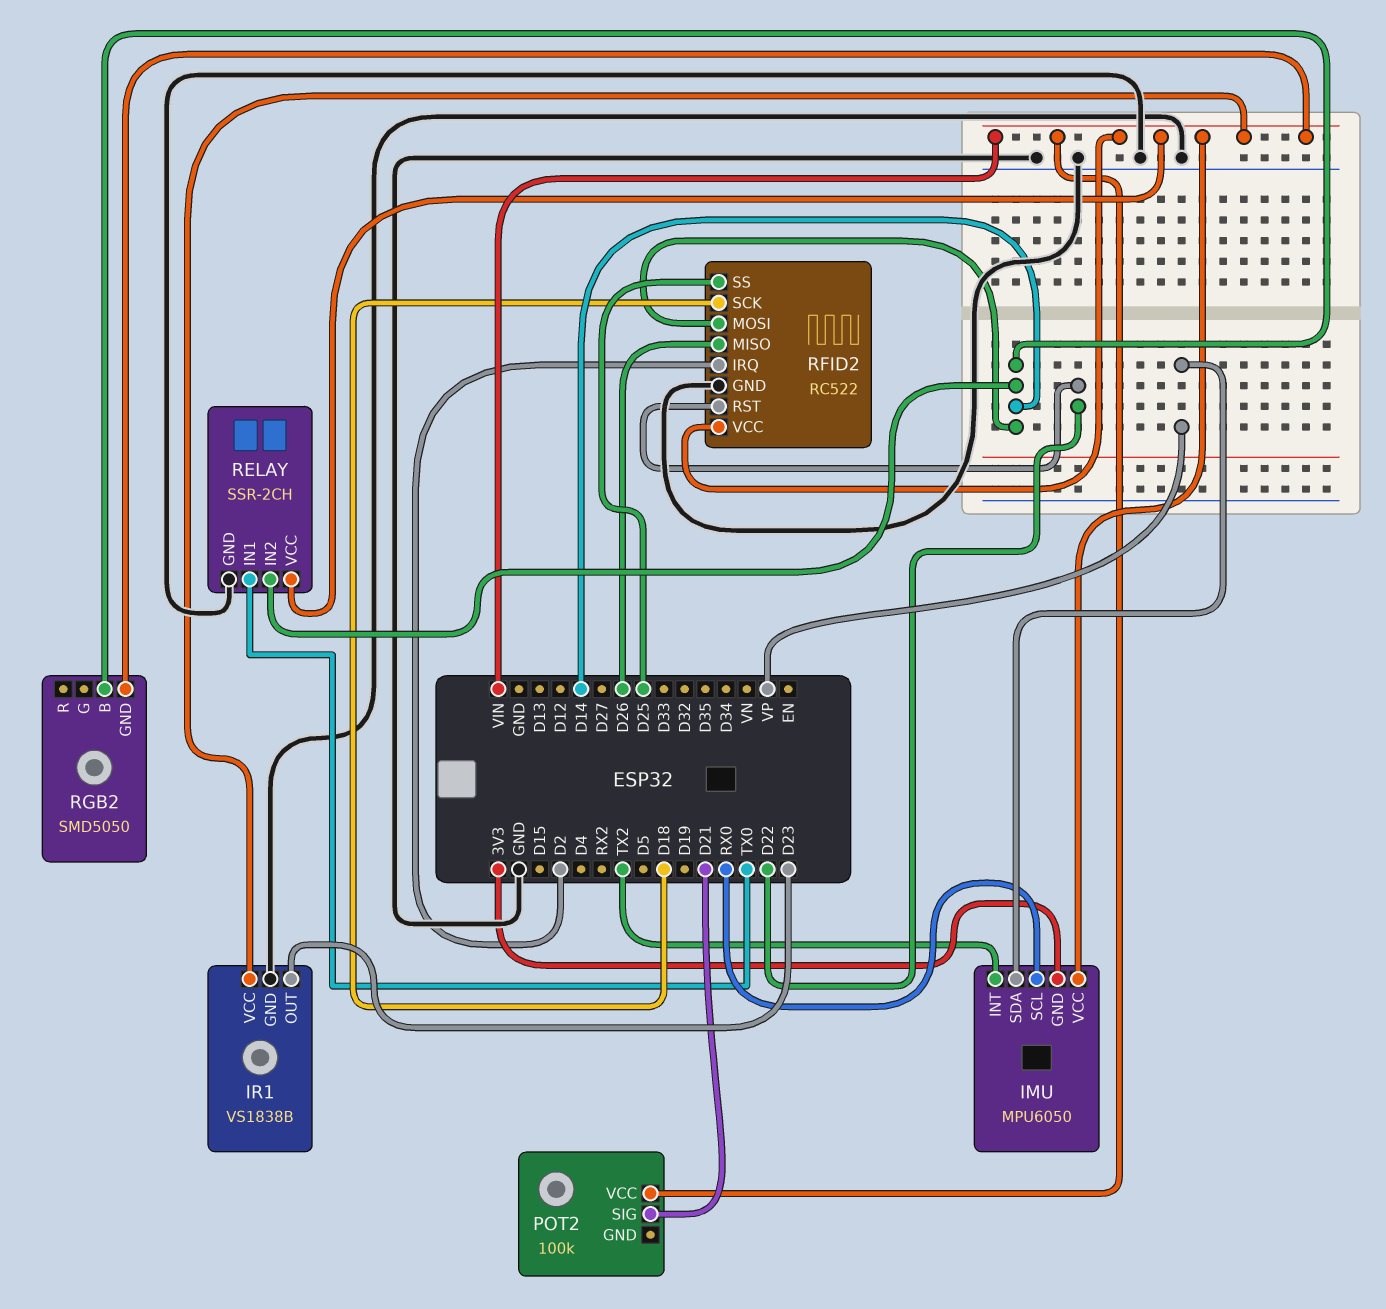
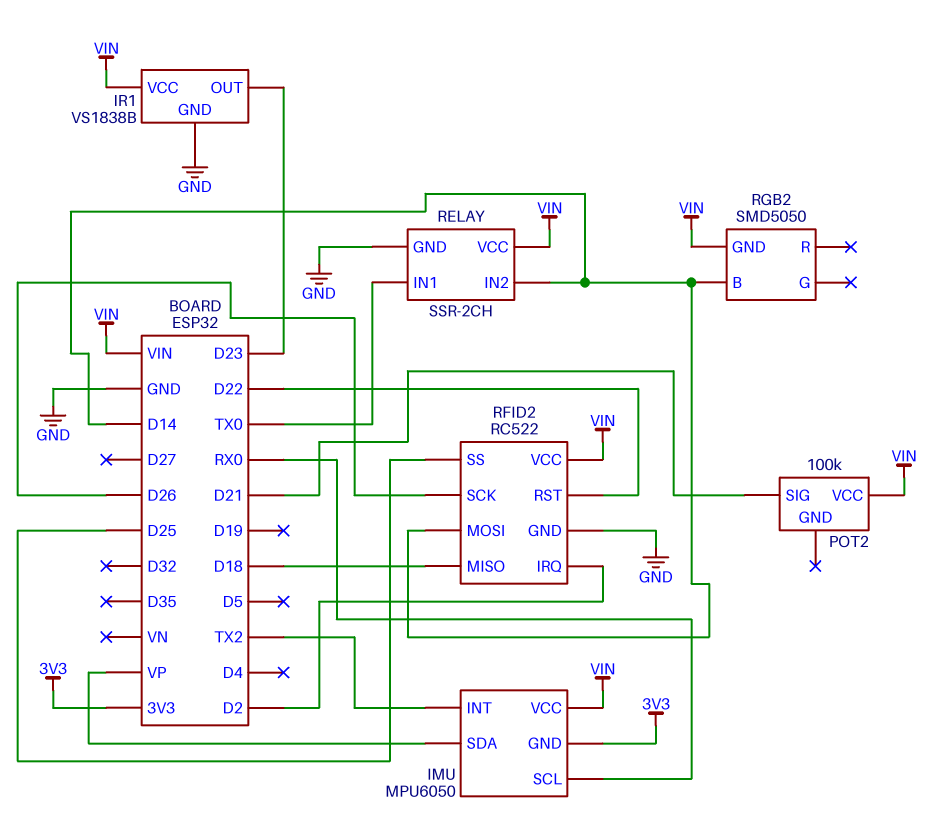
RFID2 pin MISO: D26 -> D18
RFID2 pin SCK: D18 -> D26

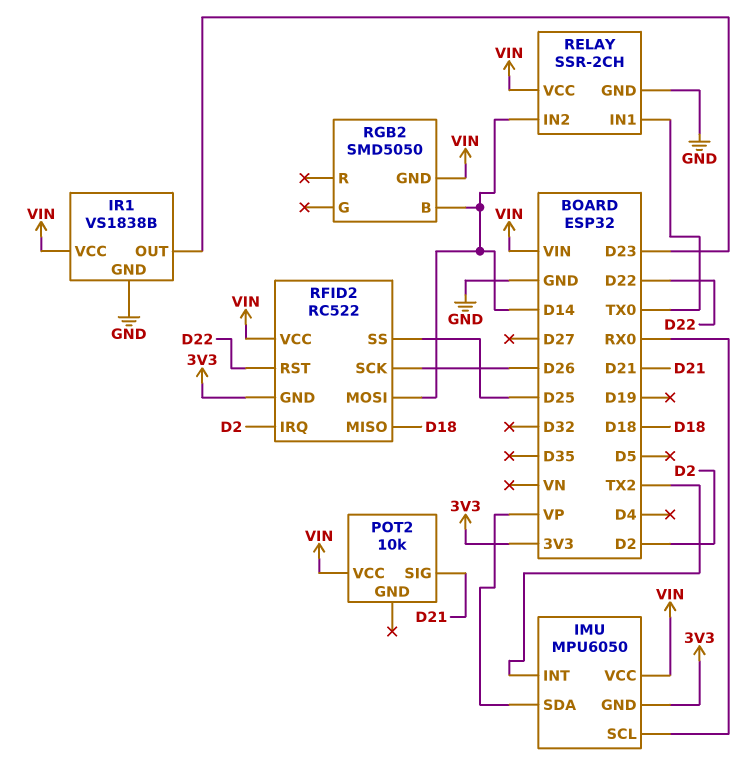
POT2: 100k -> 10k
RFID2 pin GND: GND -> 3V3

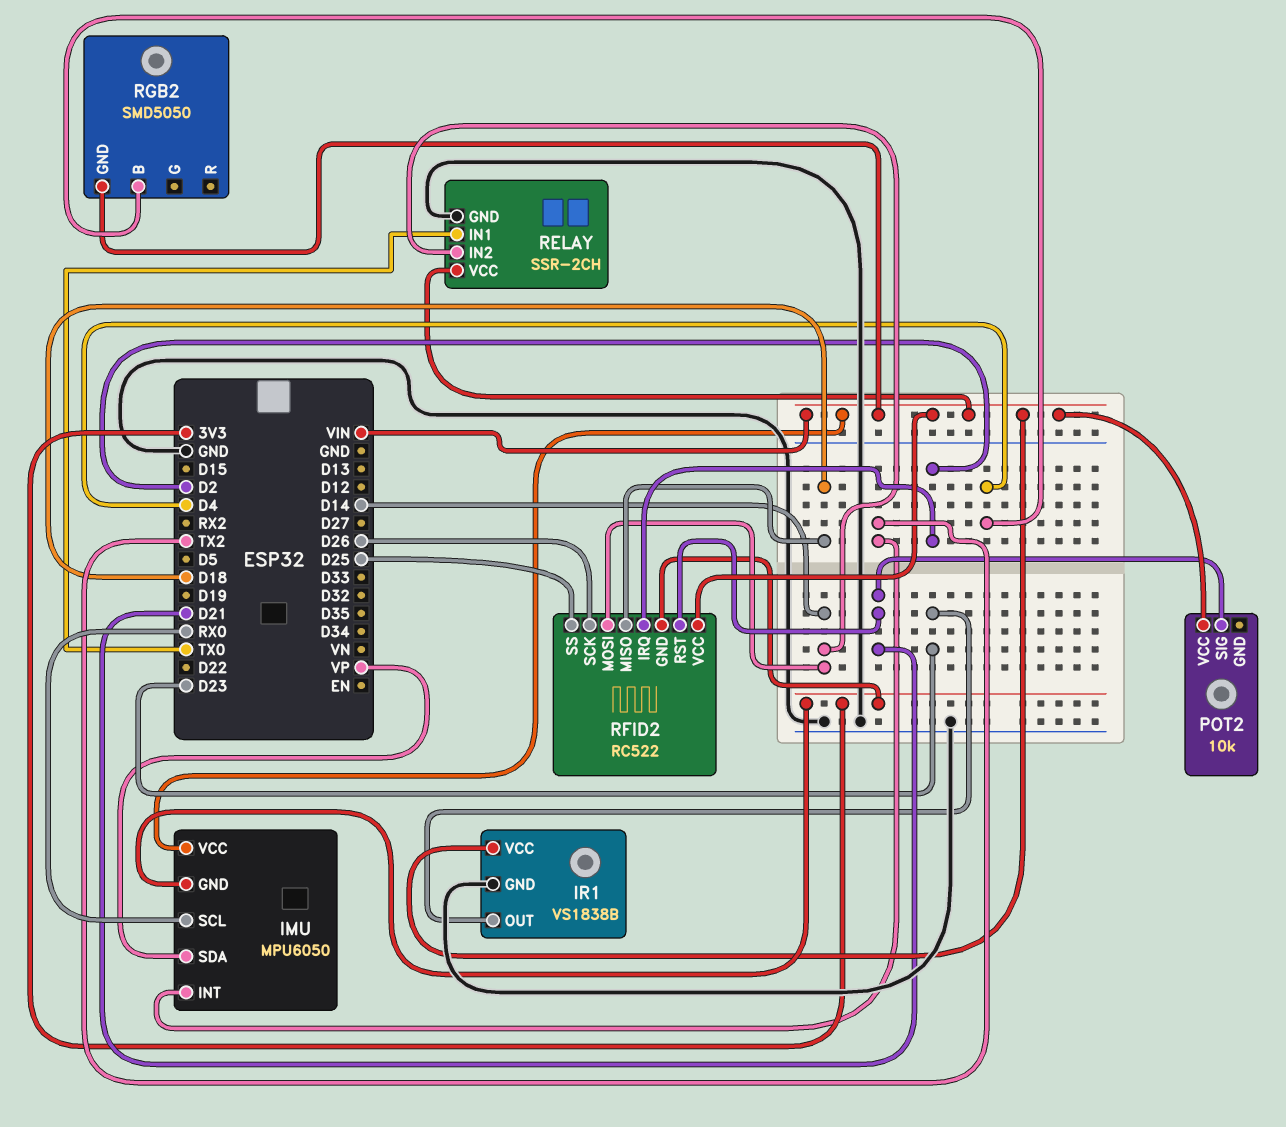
RFID2 pin RST: D22 -> D21
RGB2 pin B: D14 -> D4

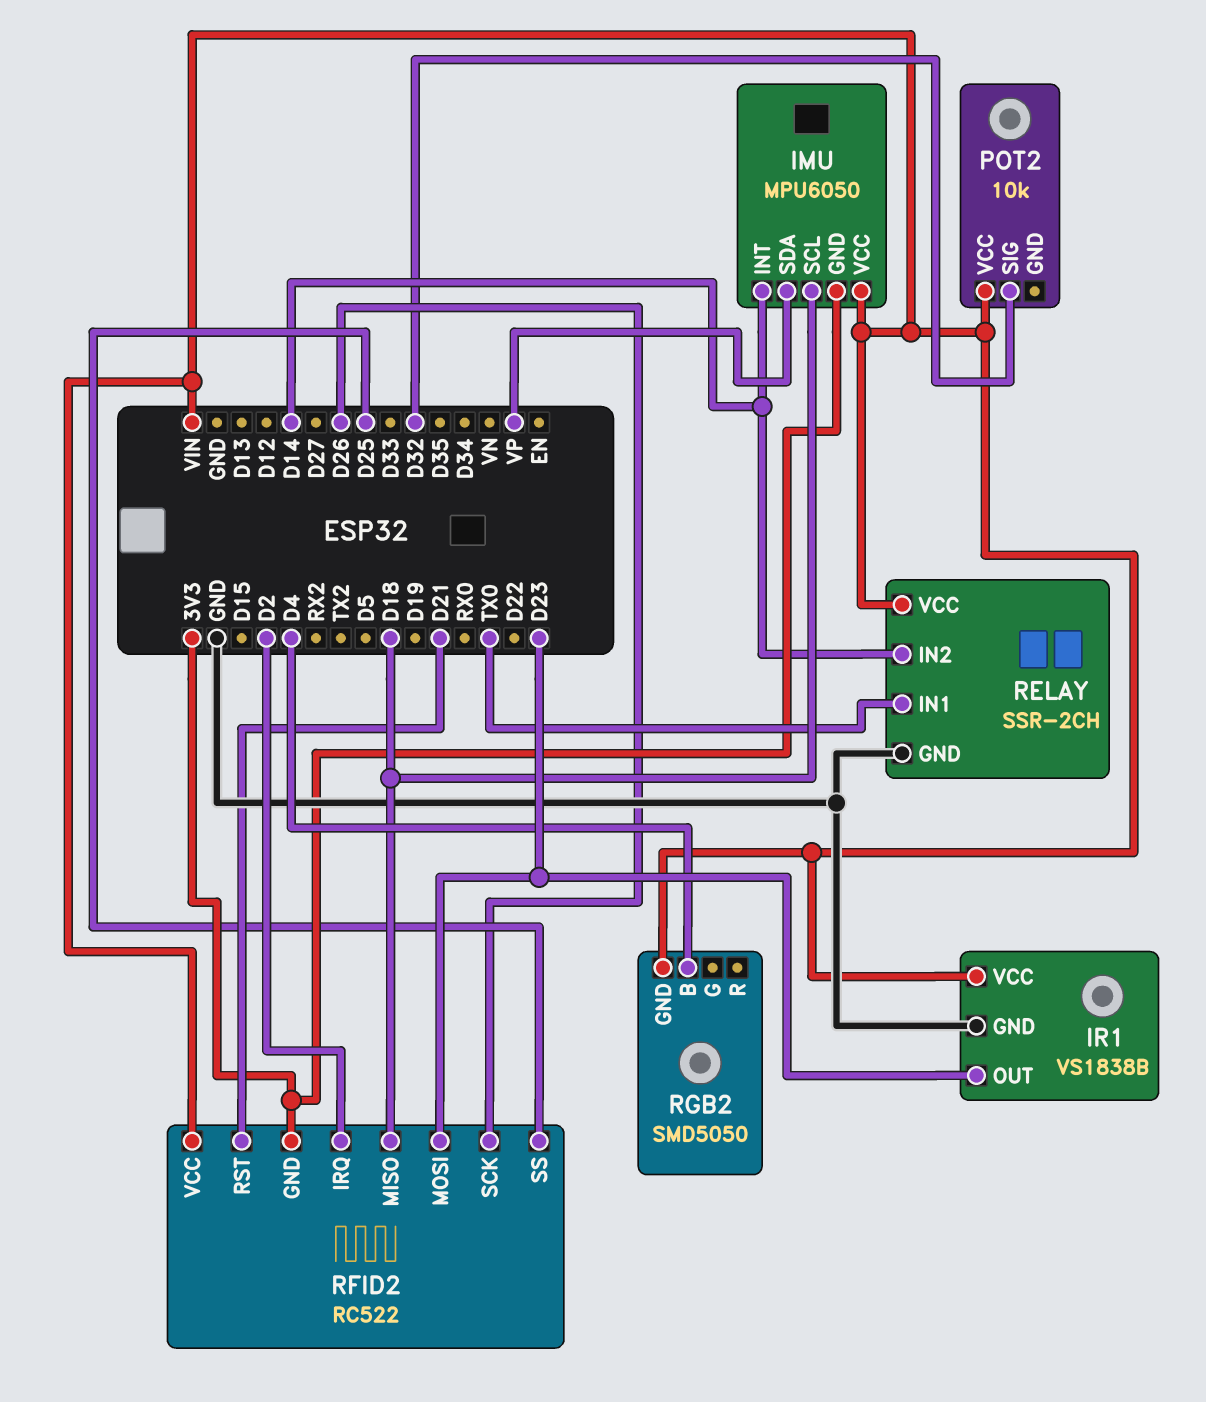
IMU pin INT: TX2 -> D14
IMU pin SCL: RX0 -> D18
POT2 pin SIG: D21 -> D32
RFID2 pin MOSI: D14 -> D23

